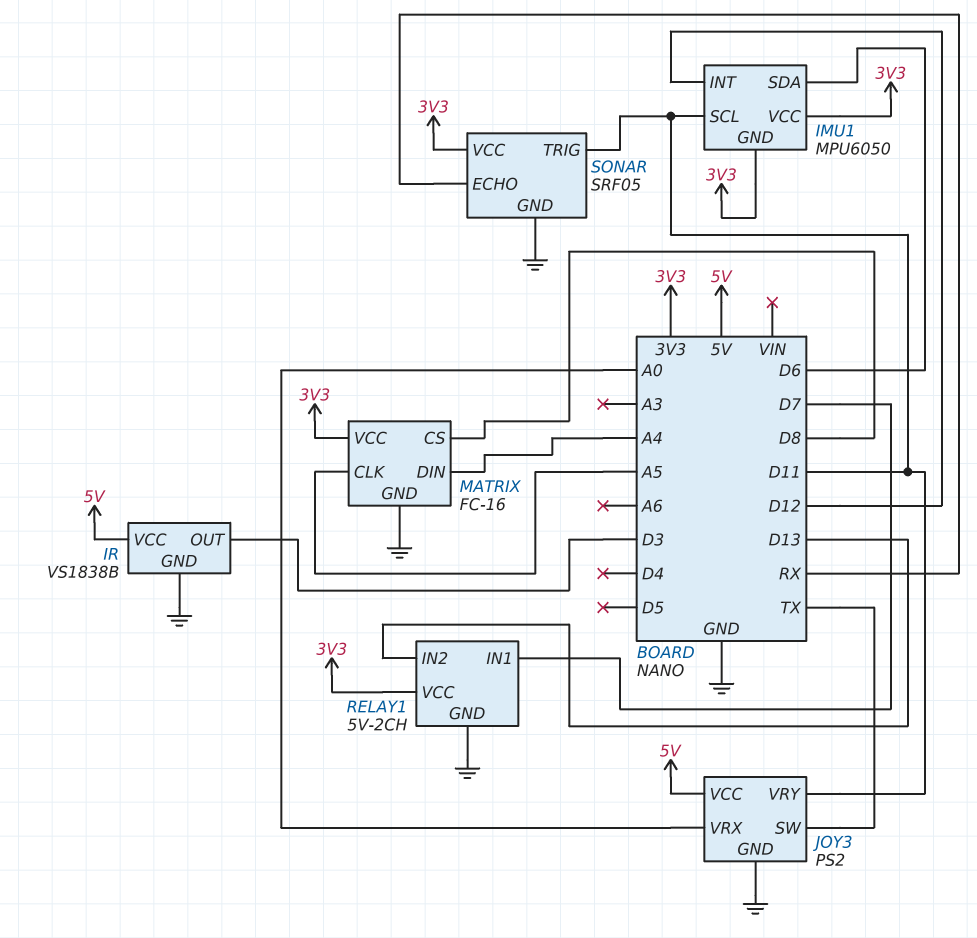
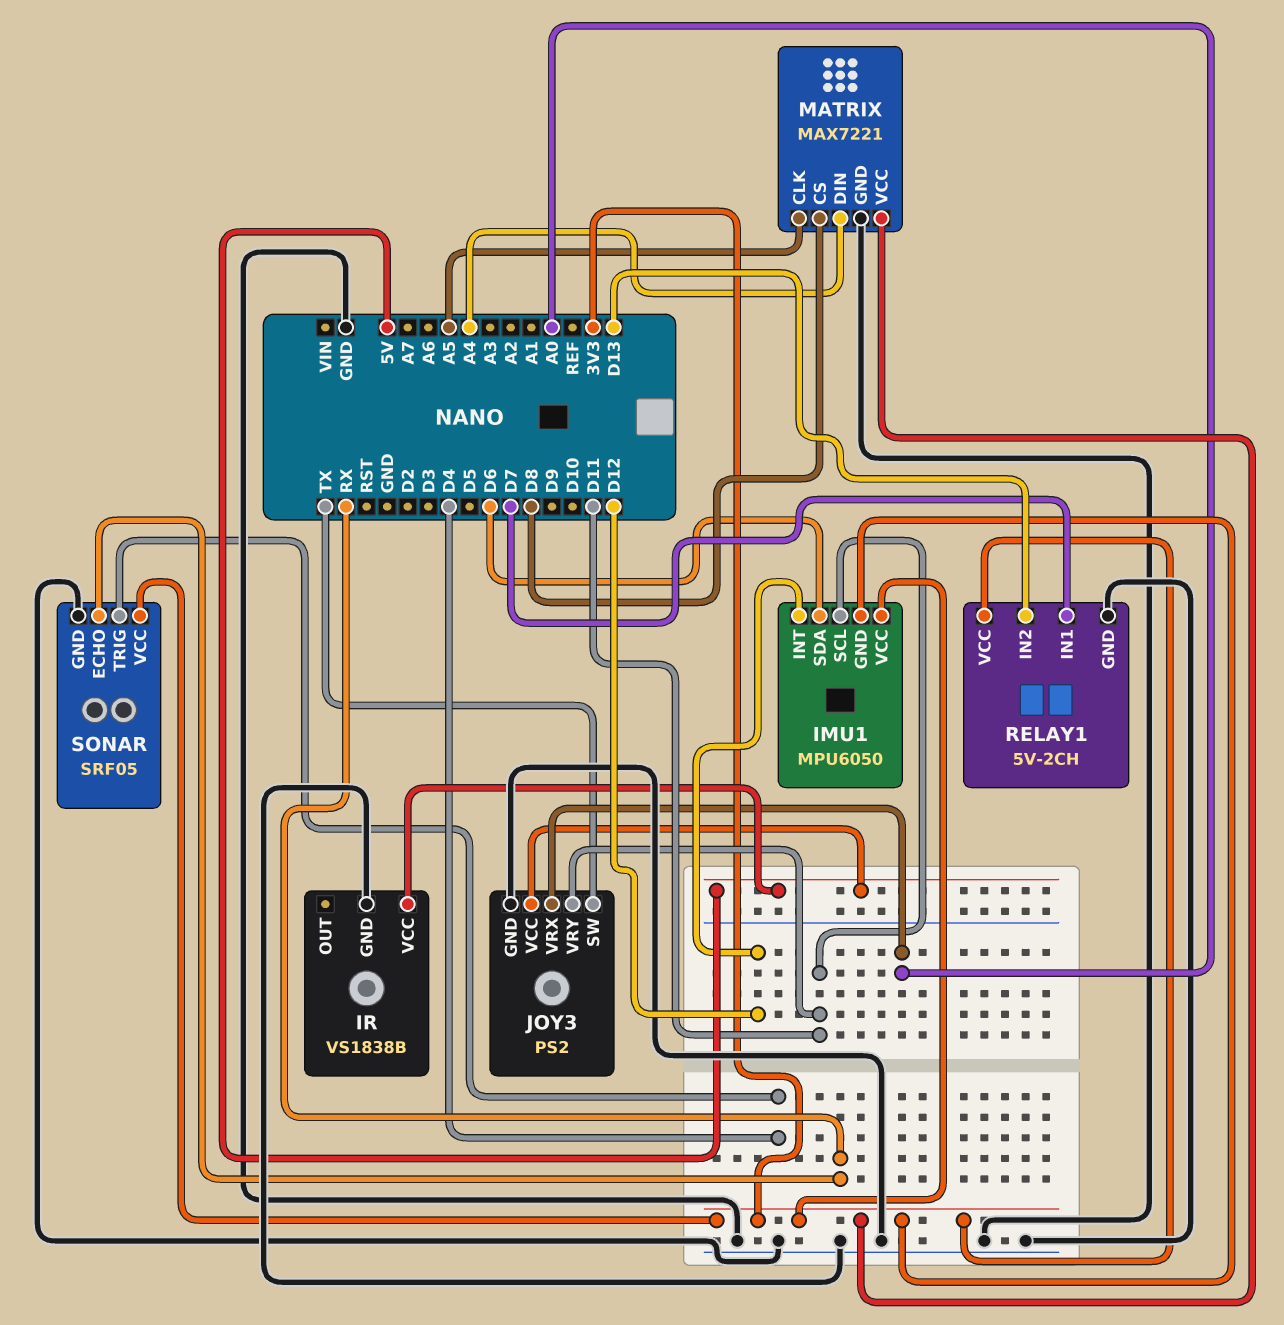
IR pin OUT: D3 -> none
MATRIX: FC-16 -> MAX7221
SONAR pin TRIG: D11 -> D4

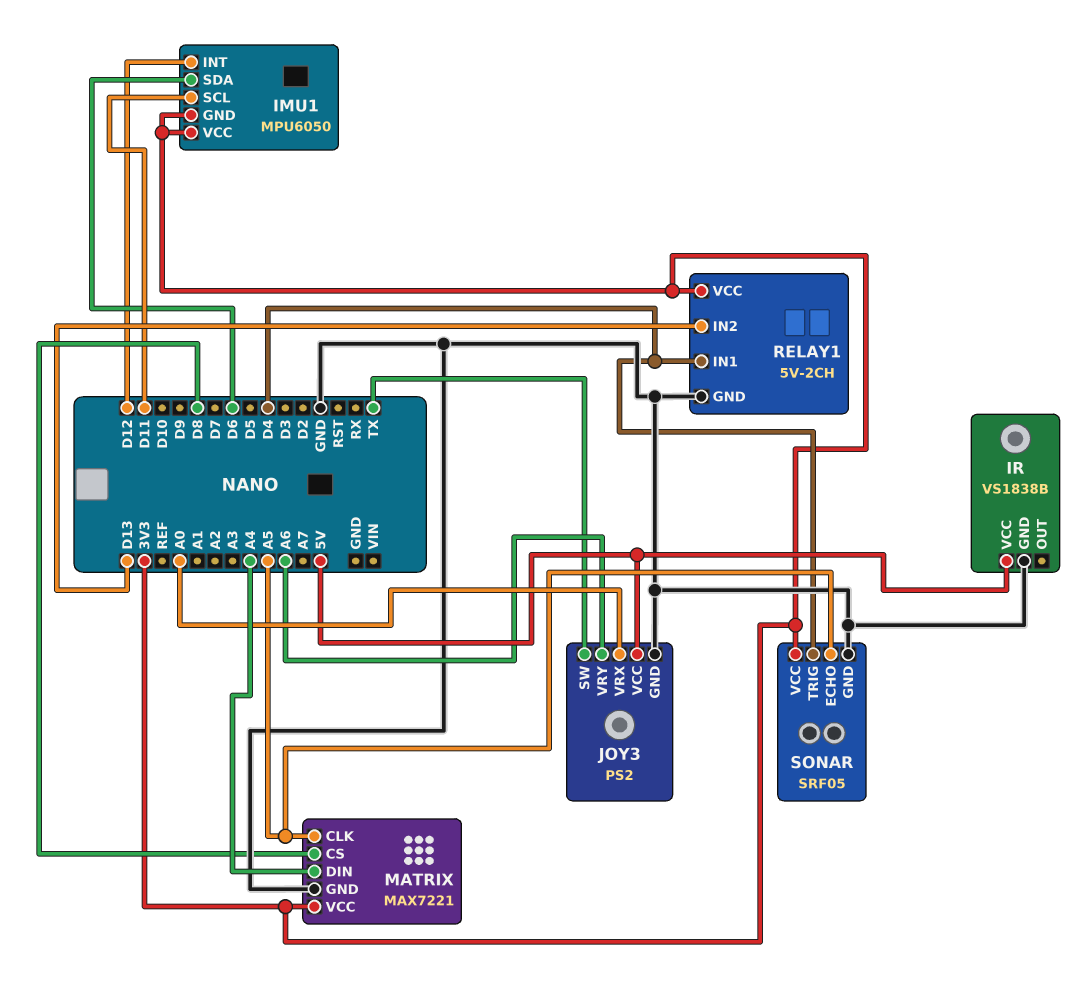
JOY3 pin VRY: D11 -> A6
RELAY1 pin IN1: D7 -> D4
SONAR pin ECHO: RX -> A5

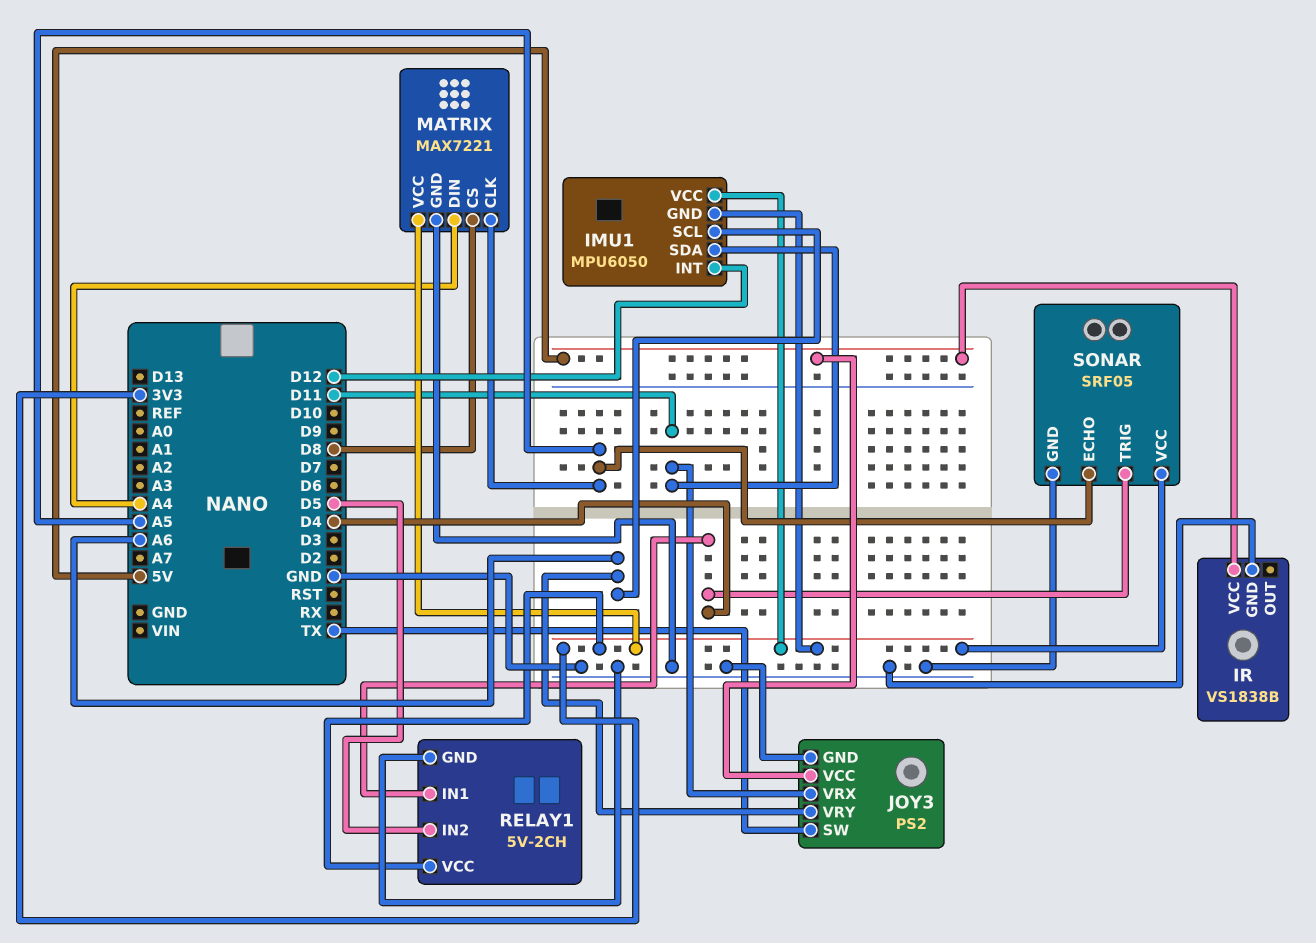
IMU1 pin SCL: D11 -> A6
IMU1 pin SDA: D6 -> D11
JOY3 pin VRX: A0 -> D11
RELAY1 pin IN2: D13 -> D5

